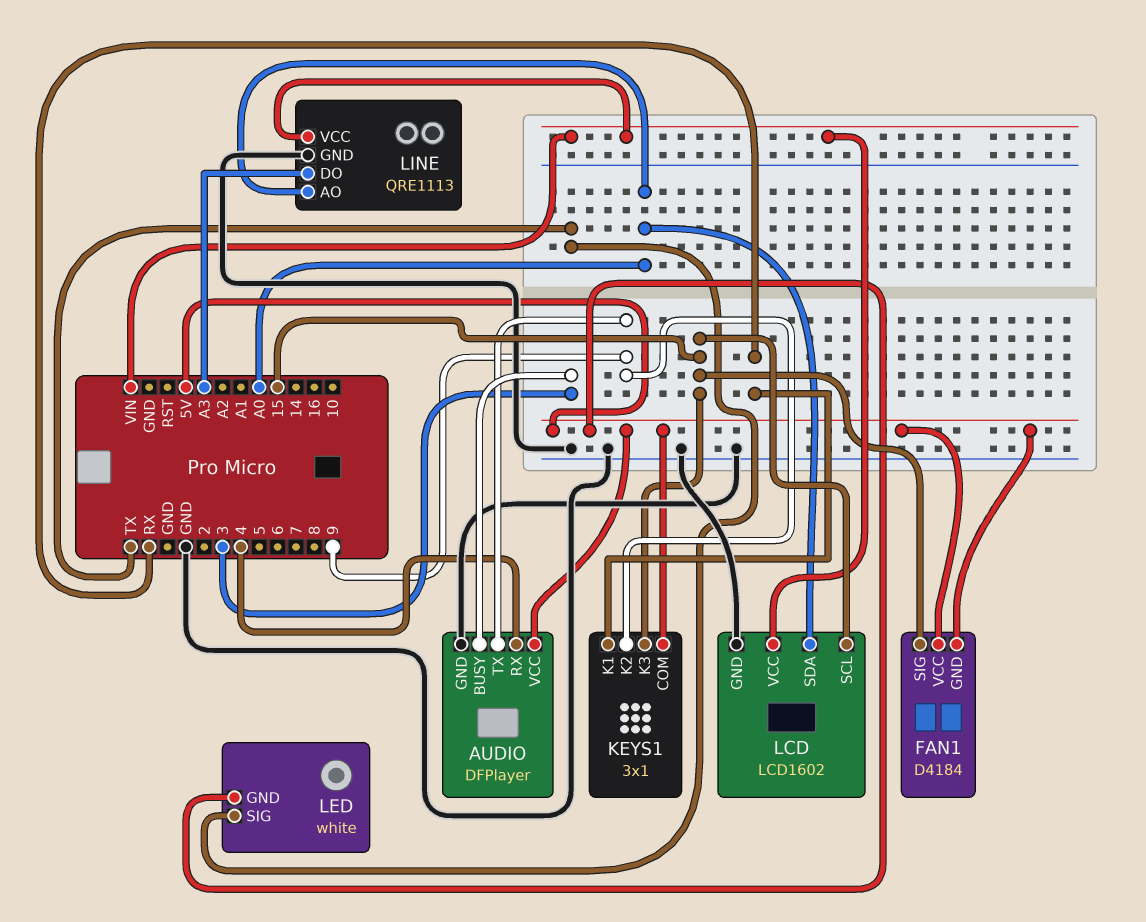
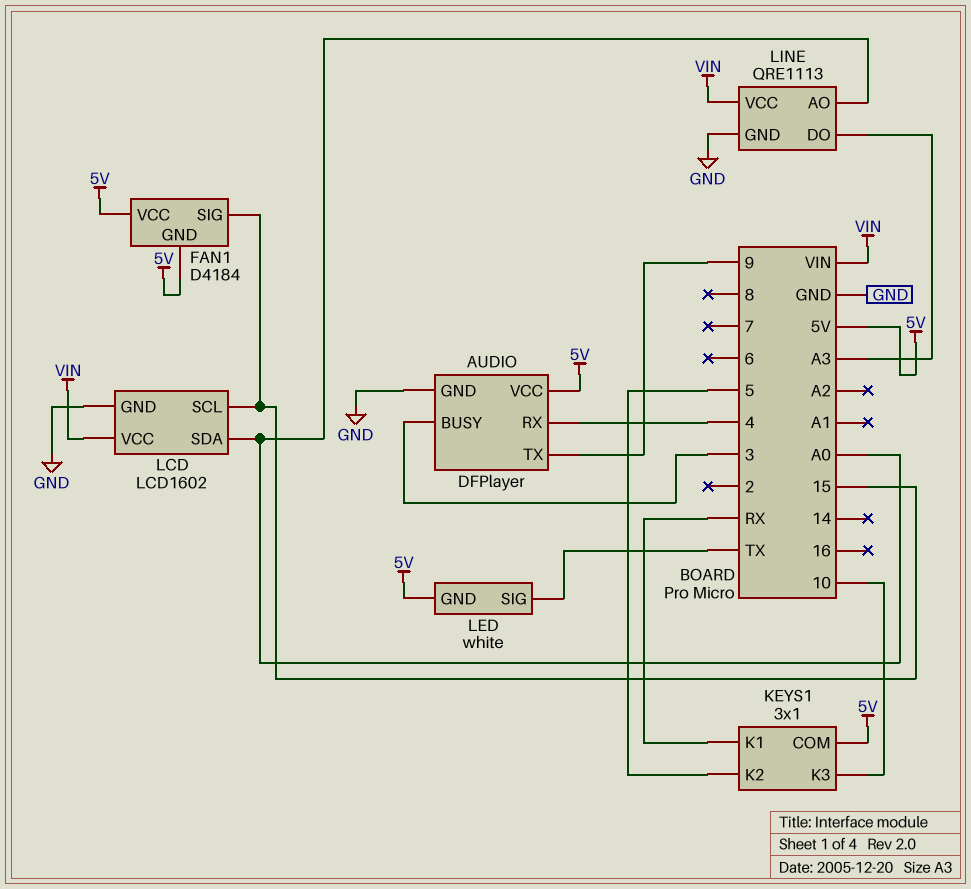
KEYS1 pin K2: 9 -> 5
KEYS1 pin K3: 15 -> 10

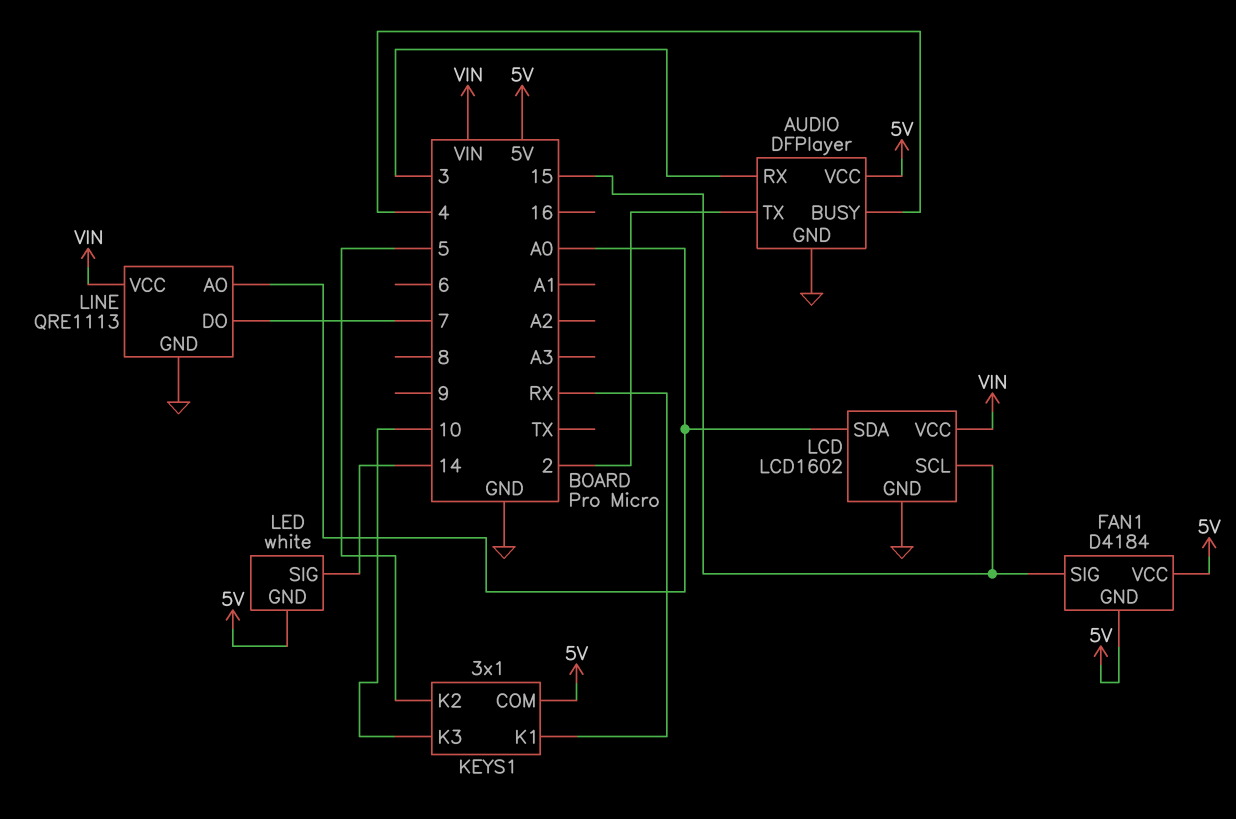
AUDIO pin BUSY: 3 -> 4
AUDIO pin RX: 4 -> 3
AUDIO pin TX: 9 -> 2
LED pin SIG: TX -> 14
LINE pin DO: A3 -> 7

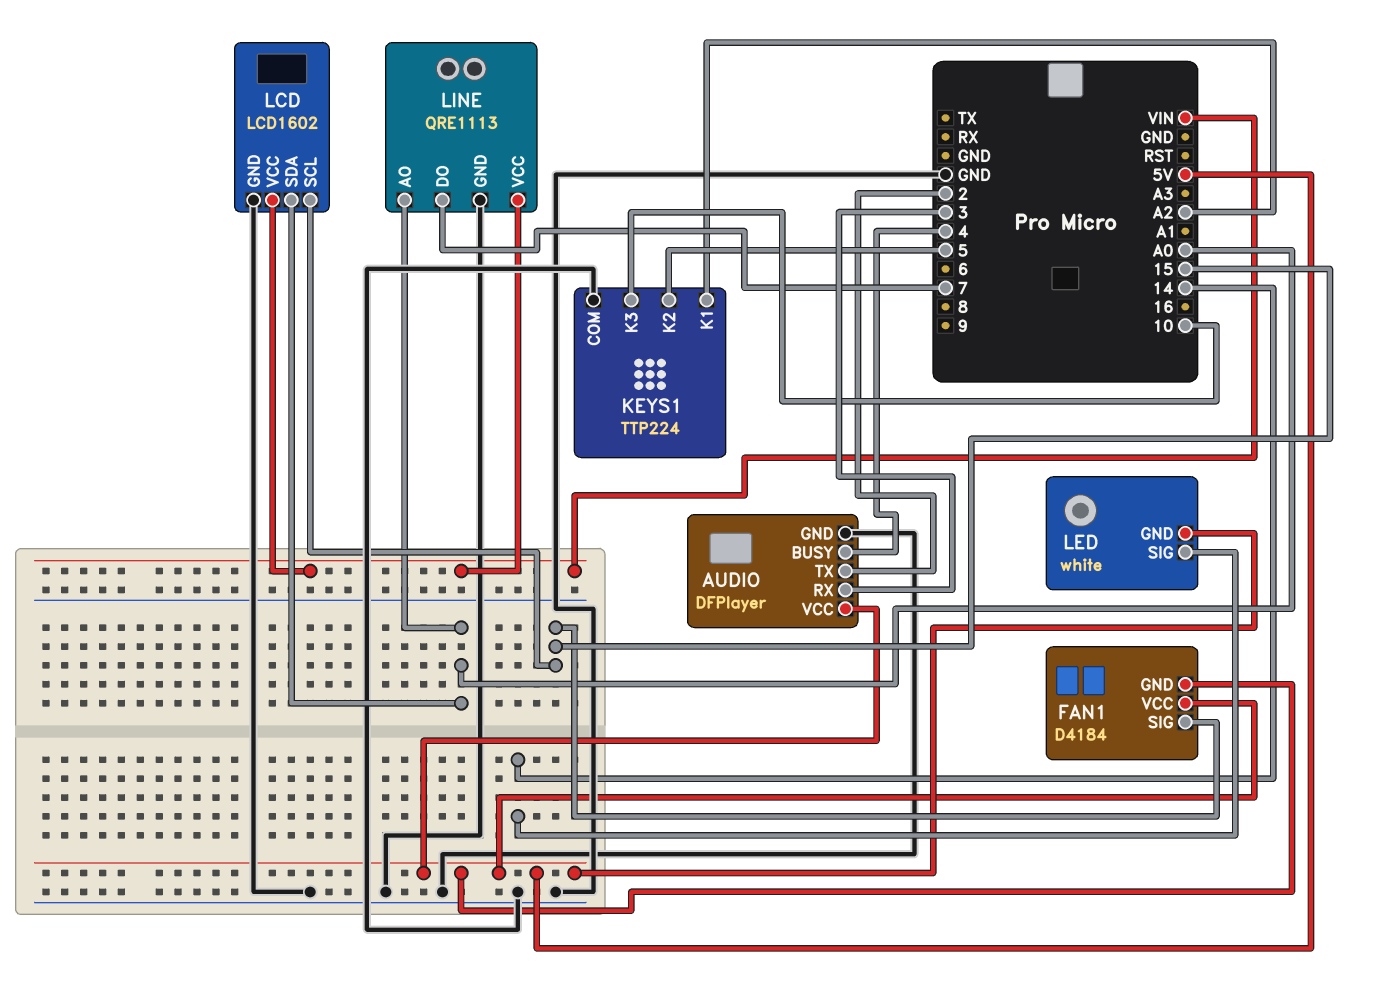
KEYS1: 3x1 -> TTP224
KEYS1 pin COM: 5V -> GND
KEYS1 pin K1: RX -> A2

